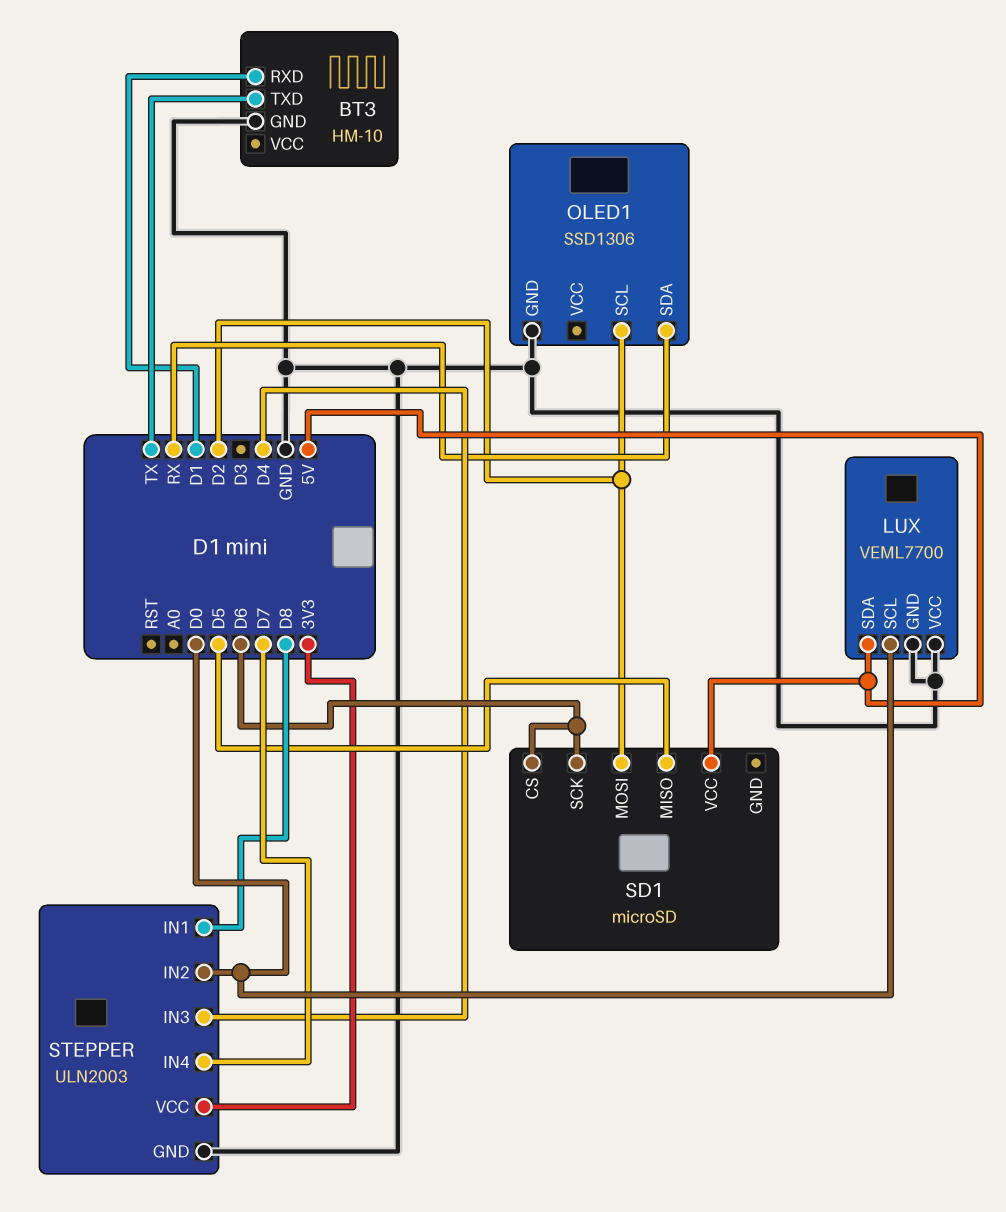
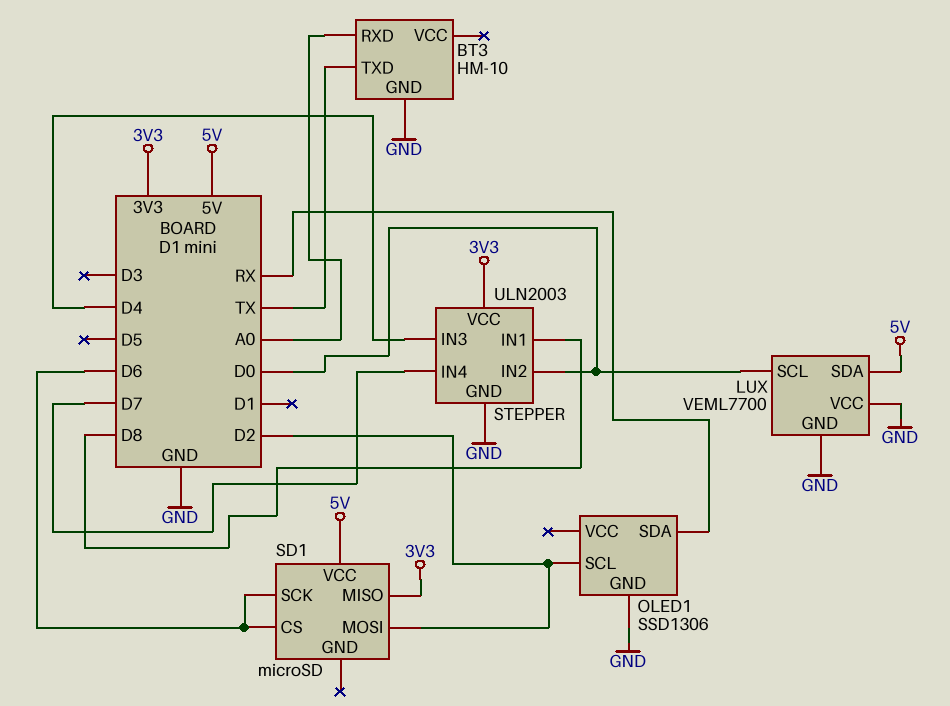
BT3 pin RXD: D1 -> A0
SD1 pin MISO: D5 -> 3V3

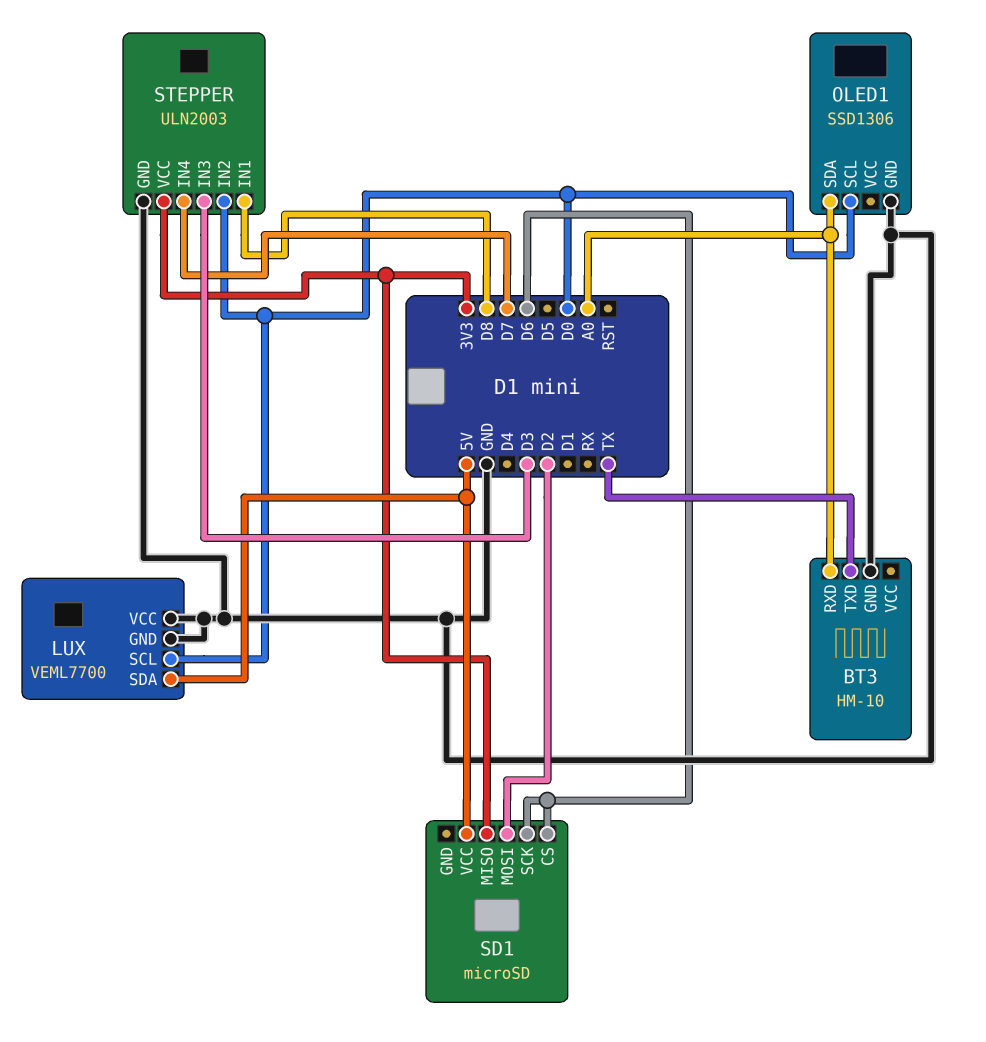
OLED1 pin SCL: D2 -> D0
OLED1 pin SDA: RX -> A0
STEPPER pin IN3: D4 -> D3

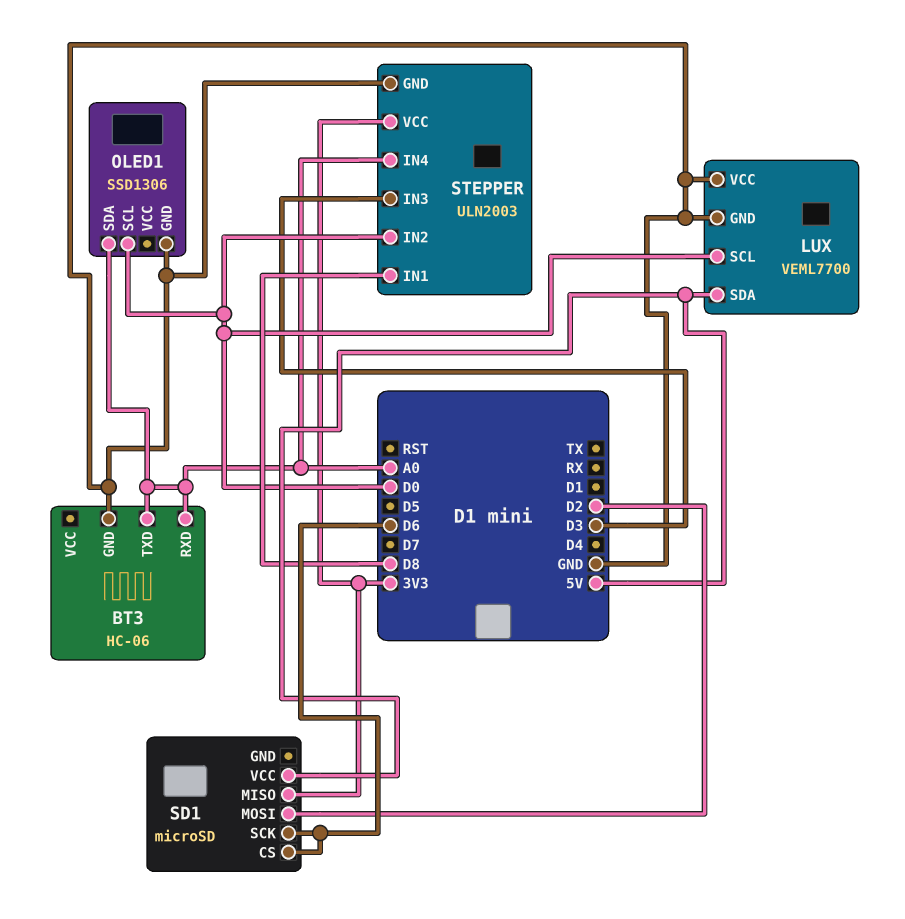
BT3: HM-10 -> HC-06
BT3 pin TXD: TX -> A0
STEPPER pin IN4: D7 -> A0

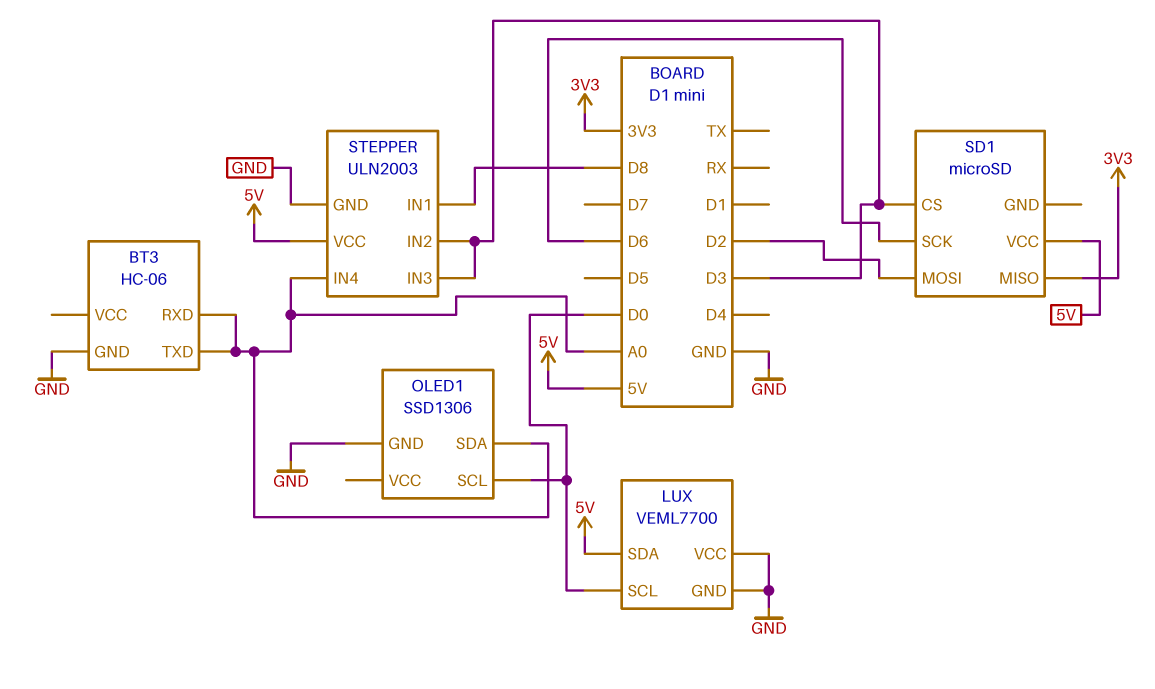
SD1 pin CS: D6 -> D3
STEPPER pin IN2: D0 -> D3
STEPPER pin VCC: 3V3 -> 5V

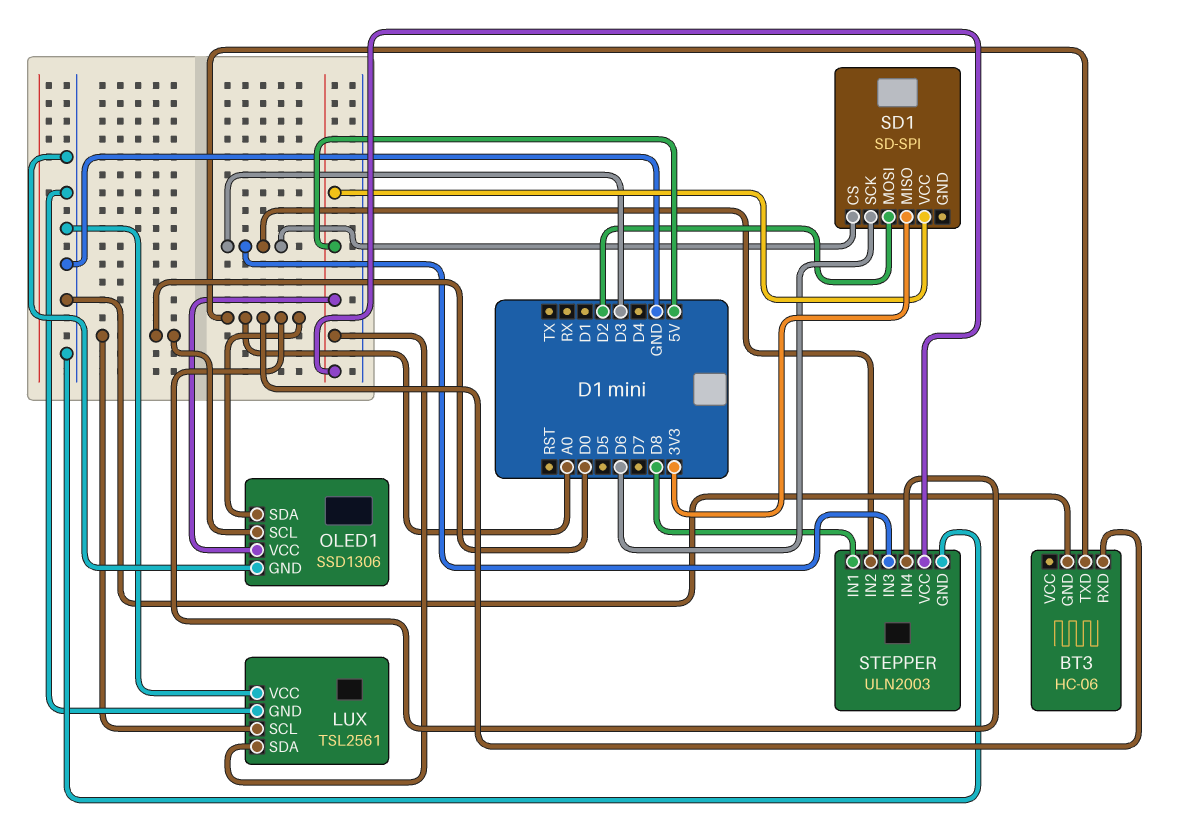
LUX: VEML7700 -> TSL2561
OLED1 pin VCC: none -> 5V
SD1: microSD -> SD-SPI

